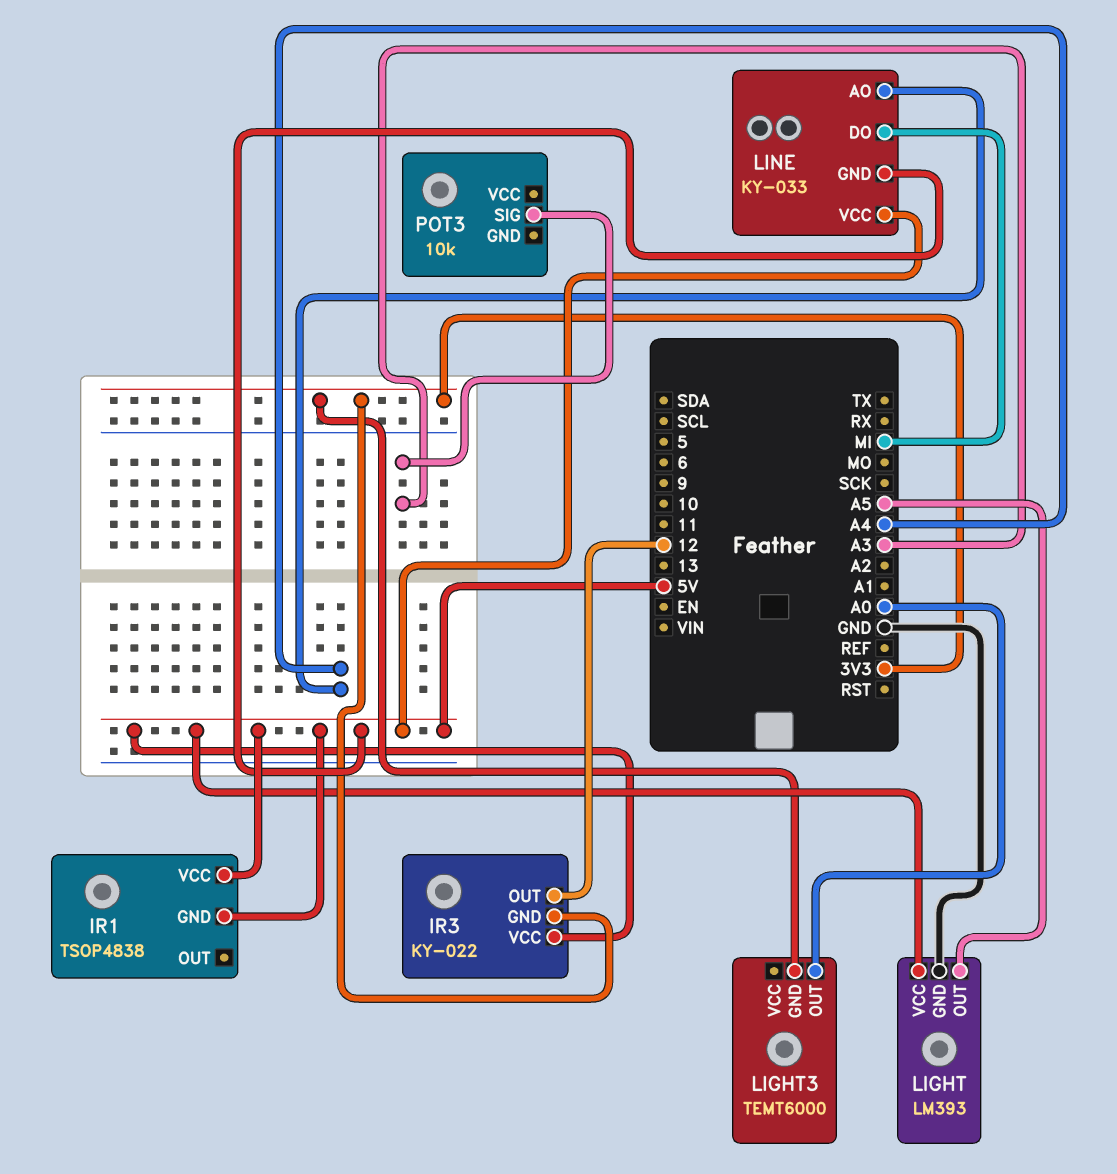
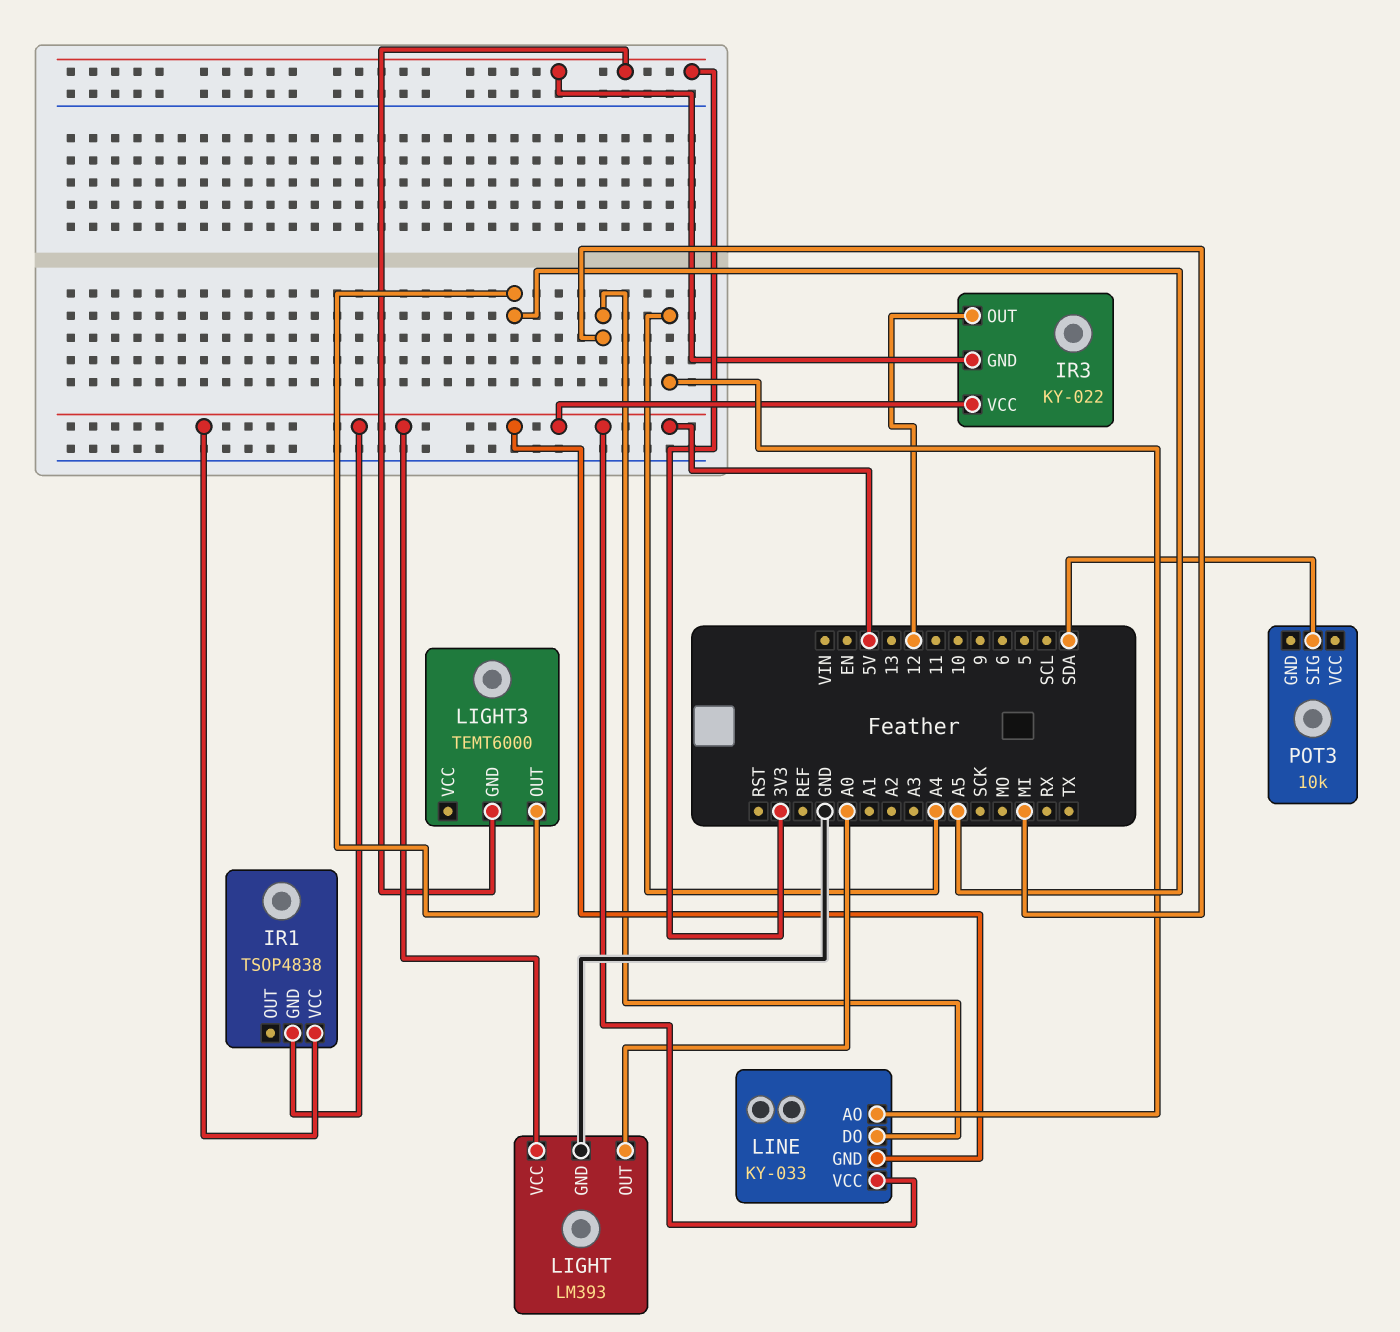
LIGHT pin OUT: A5 -> A0
LIGHT3 pin OUT: A0 -> A5
POT3 pin SIG: A3 -> SDA

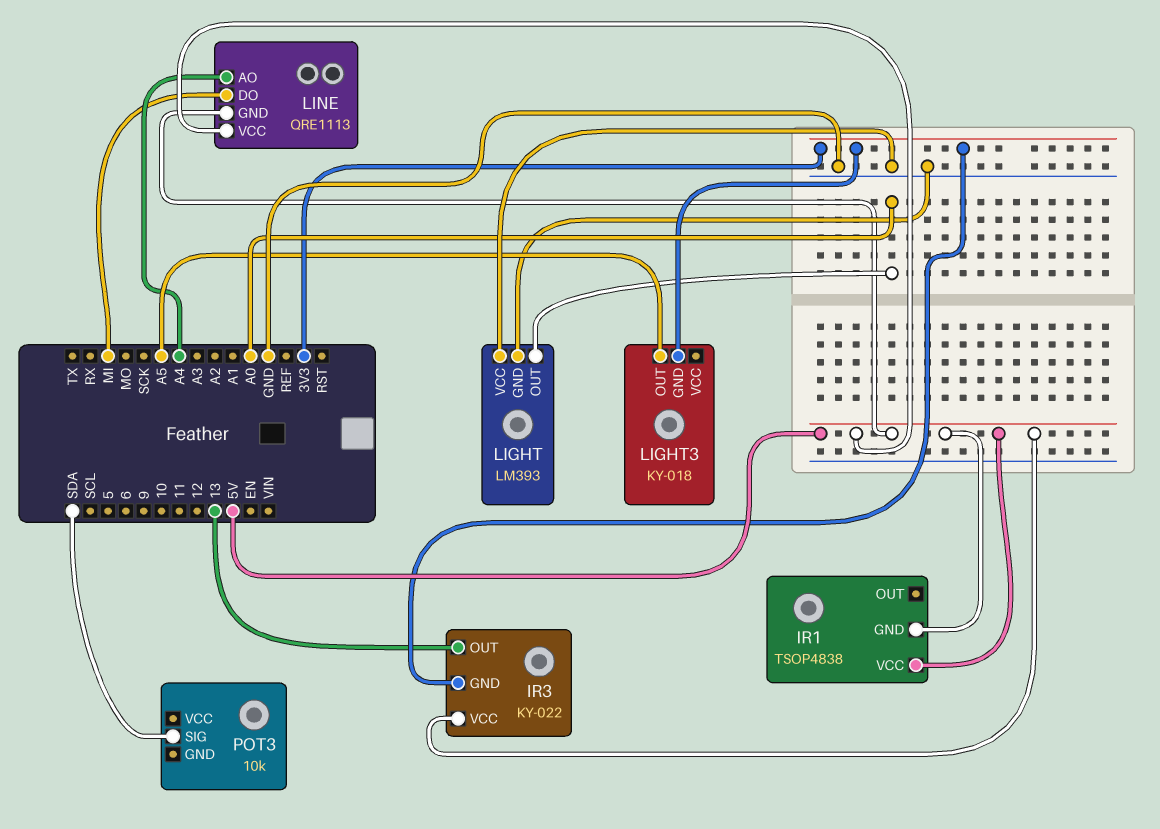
IR3 pin OUT: 12 -> 13
LIGHT pin VCC: 5V -> GND
LIGHT3: TEMT6000 -> KY-018
LINE: KY-033 -> QRE1113

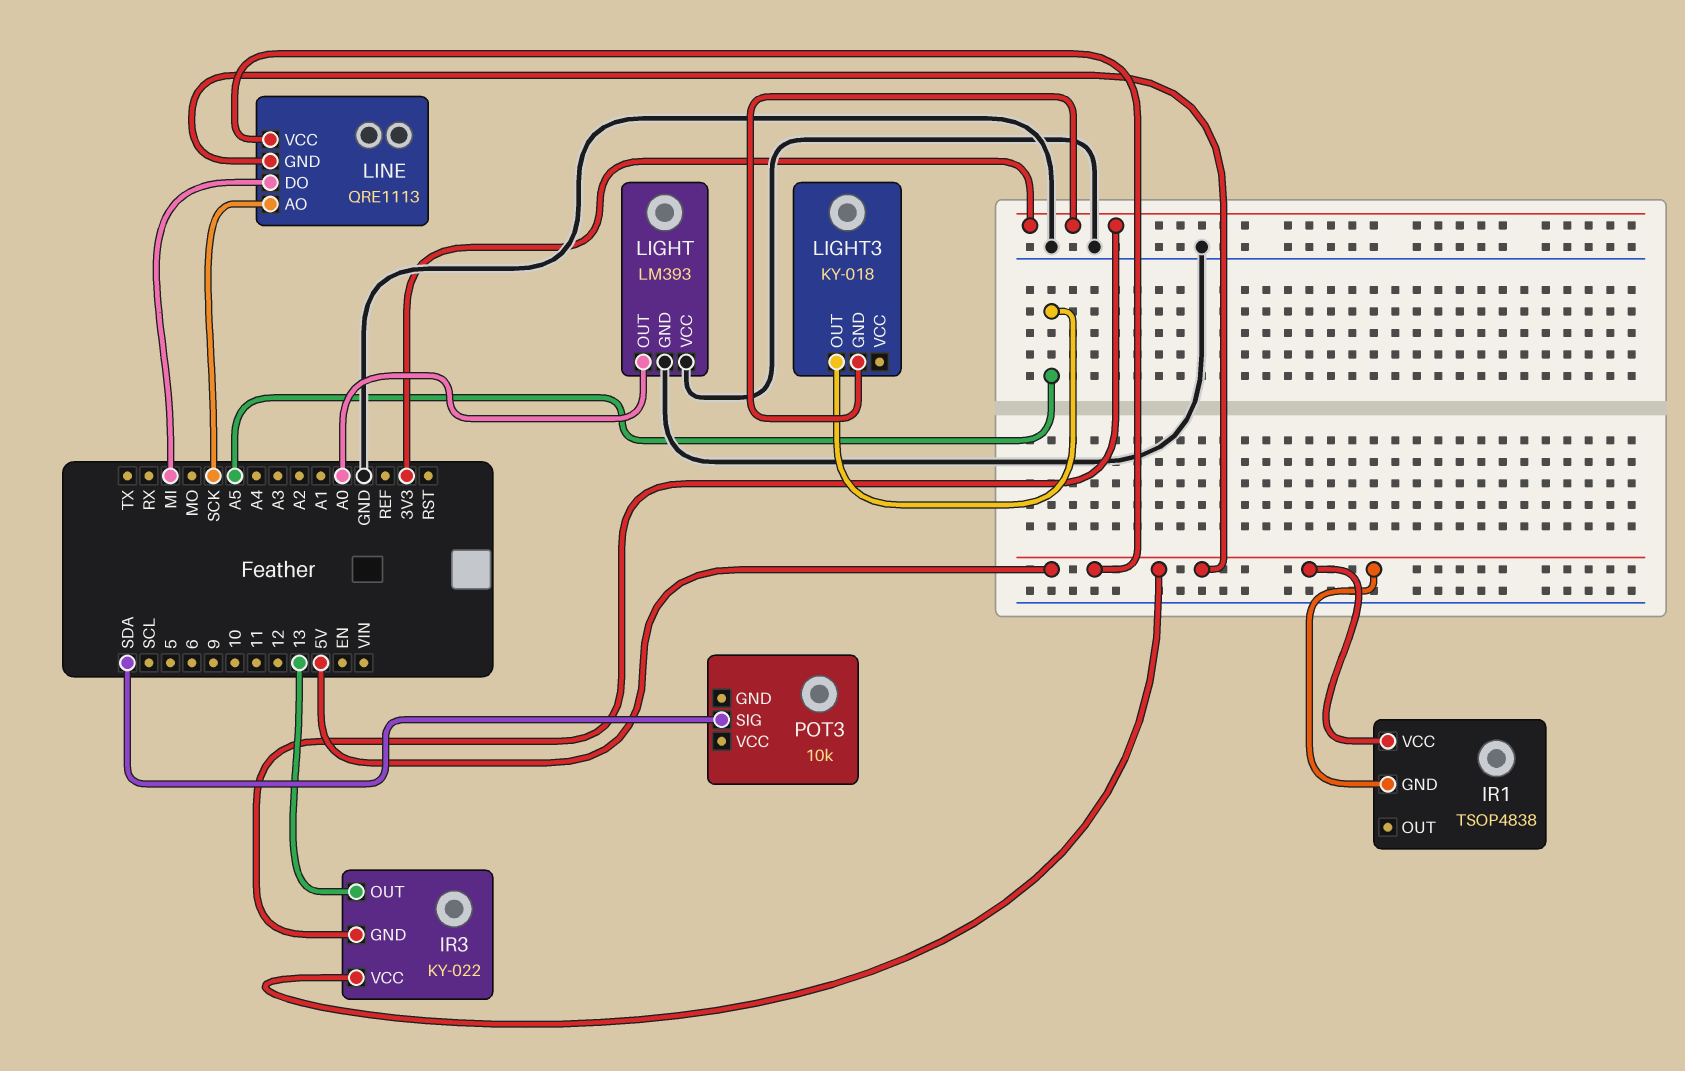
LINE pin AO: A4 -> SCK

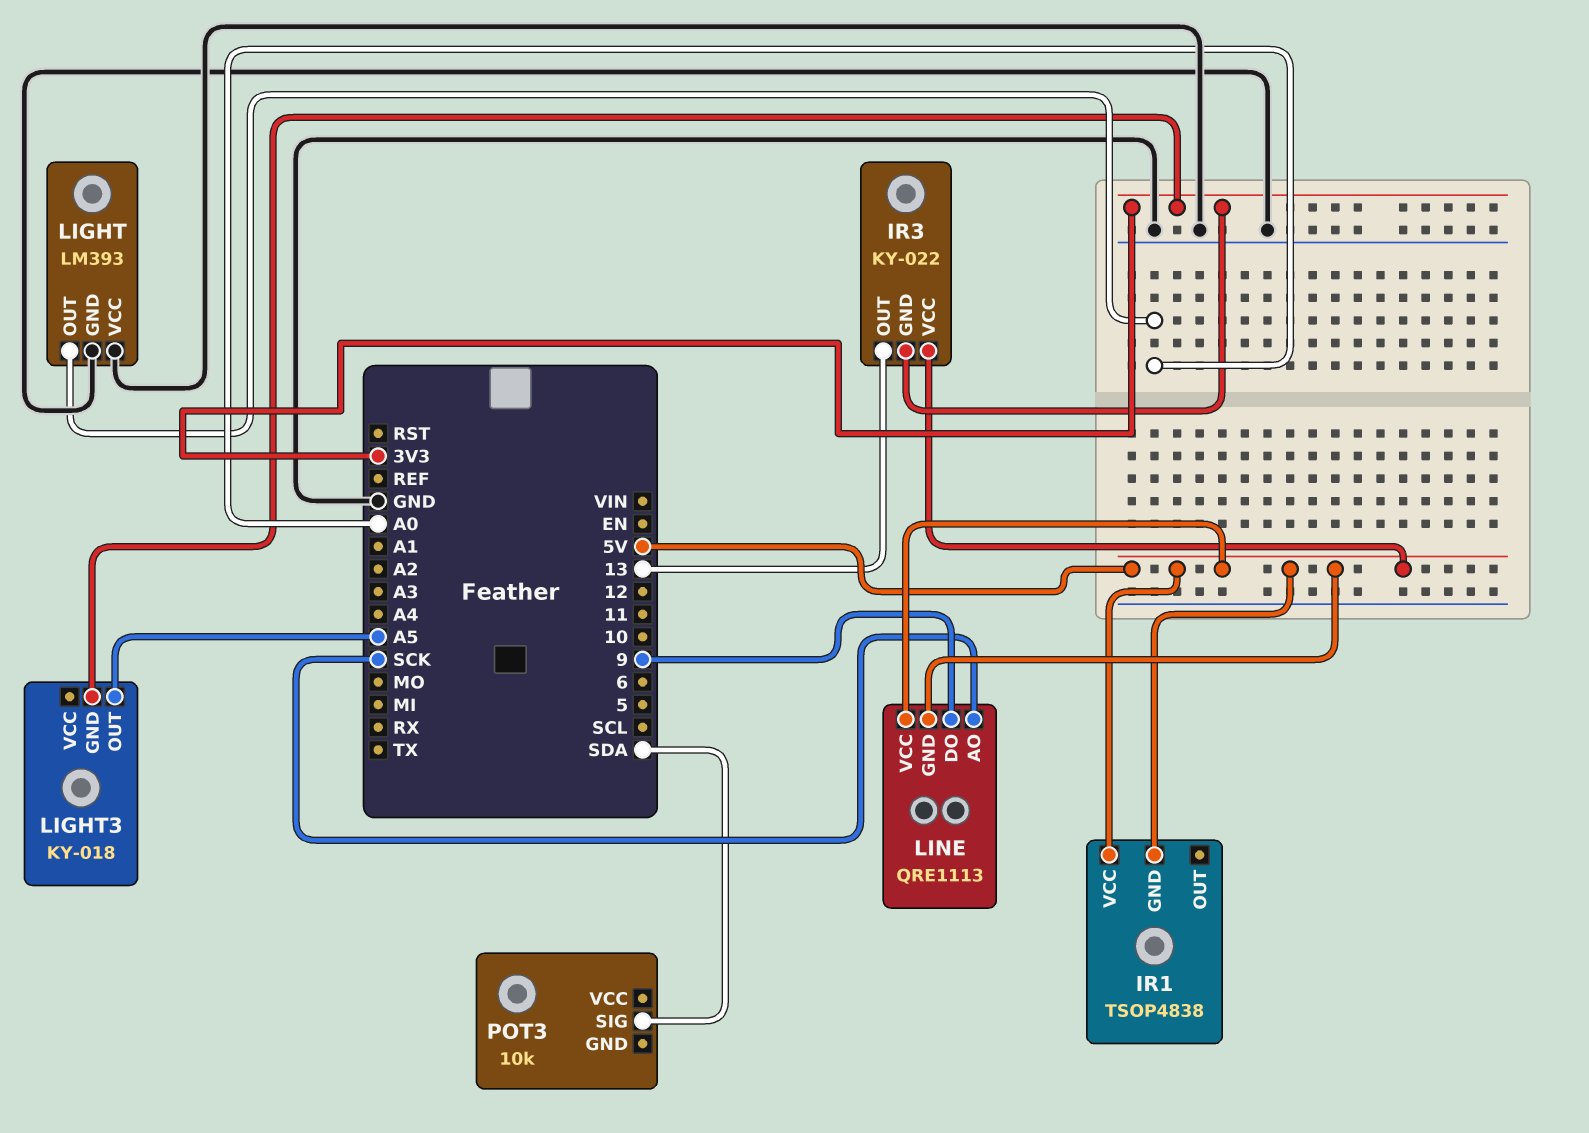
LINE pin DO: MI -> 9

